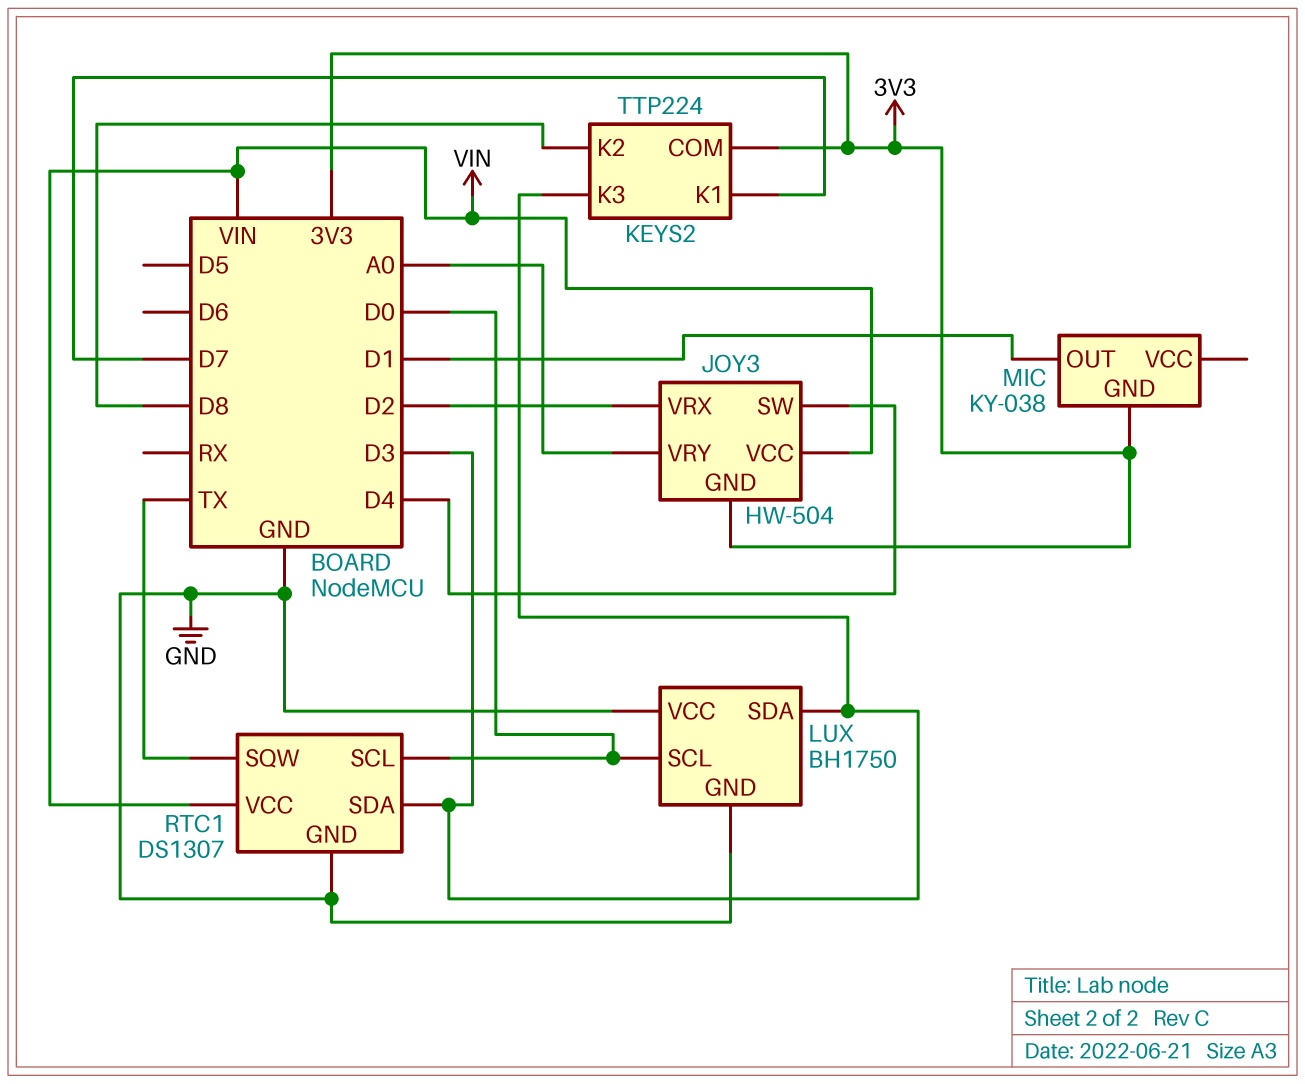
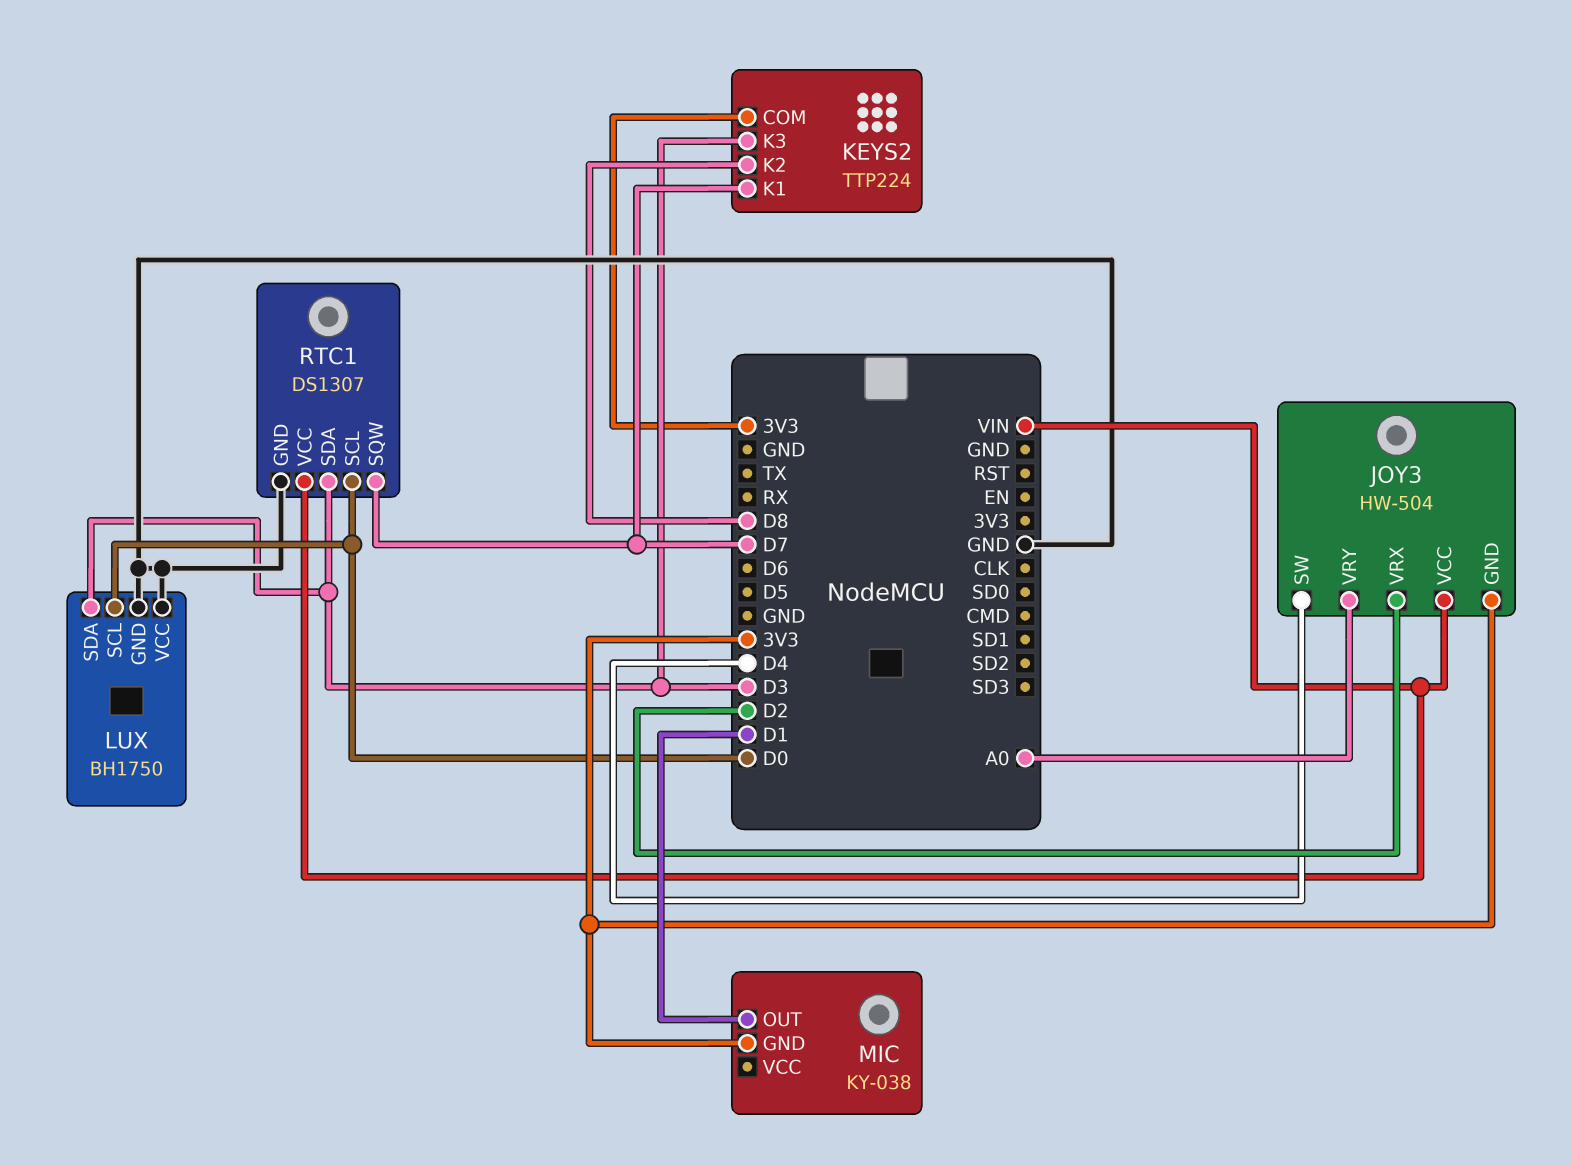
RTC1 pin SQW: TX -> D7

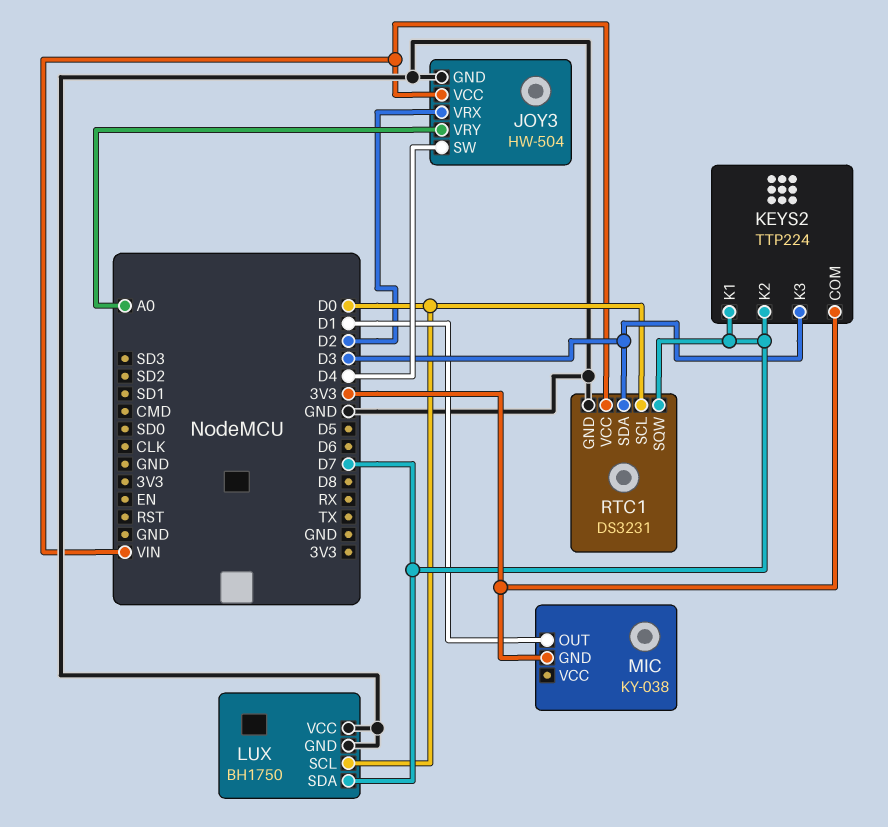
JOY3 pin GND: 3V3 -> GND
KEYS2 pin K2: D8 -> D7
LUX pin SDA: D3 -> D7
RTC1: DS1307 -> DS3231

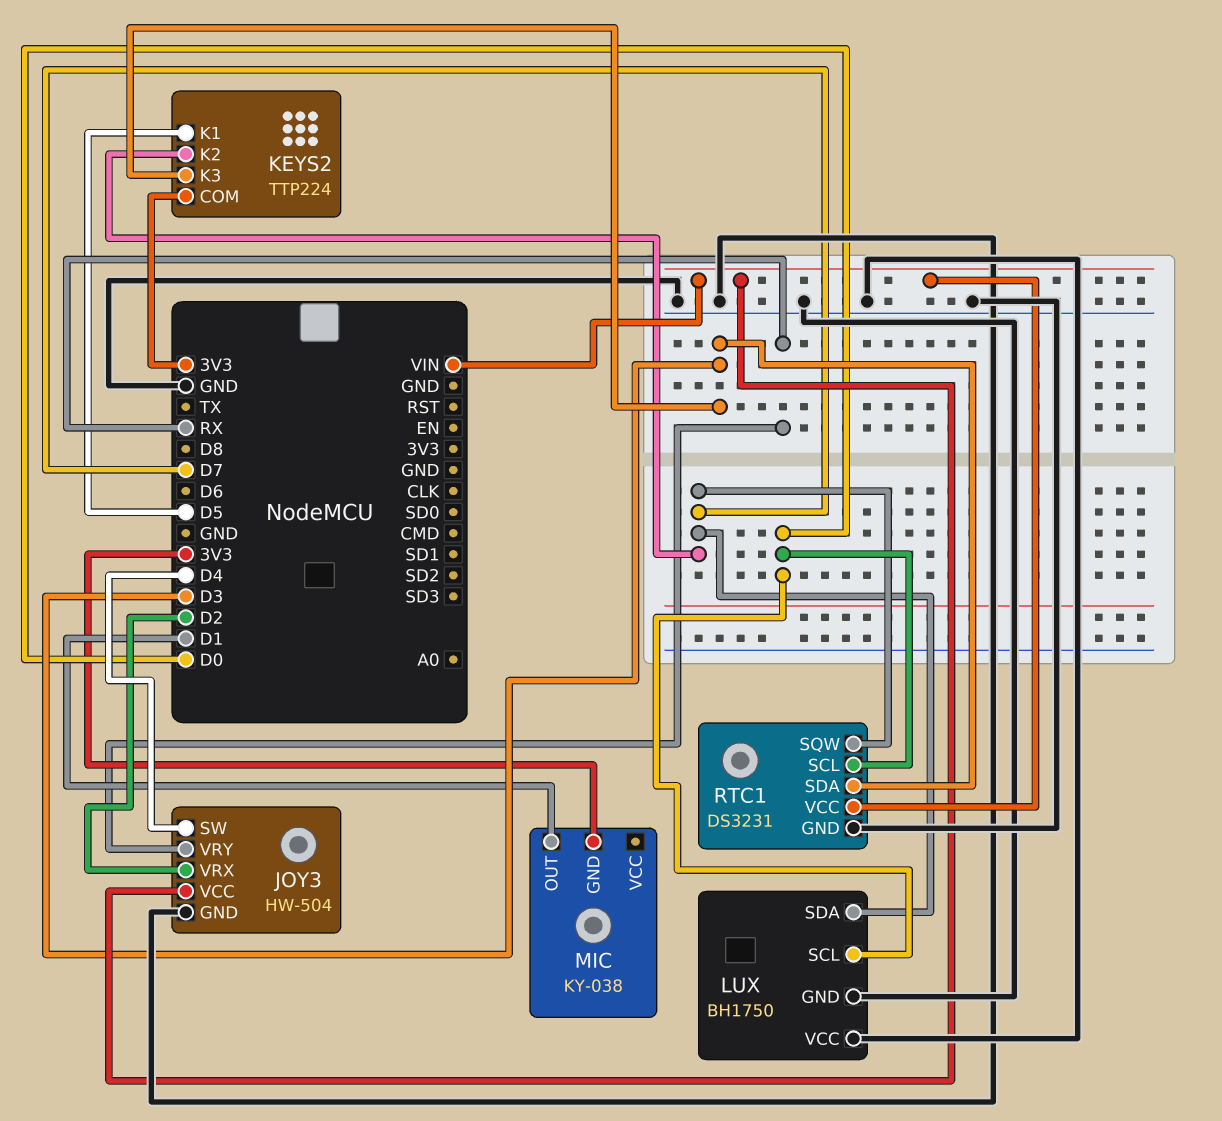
JOY3 pin VRY: A0 -> RX
KEYS2 pin K1: D7 -> D5

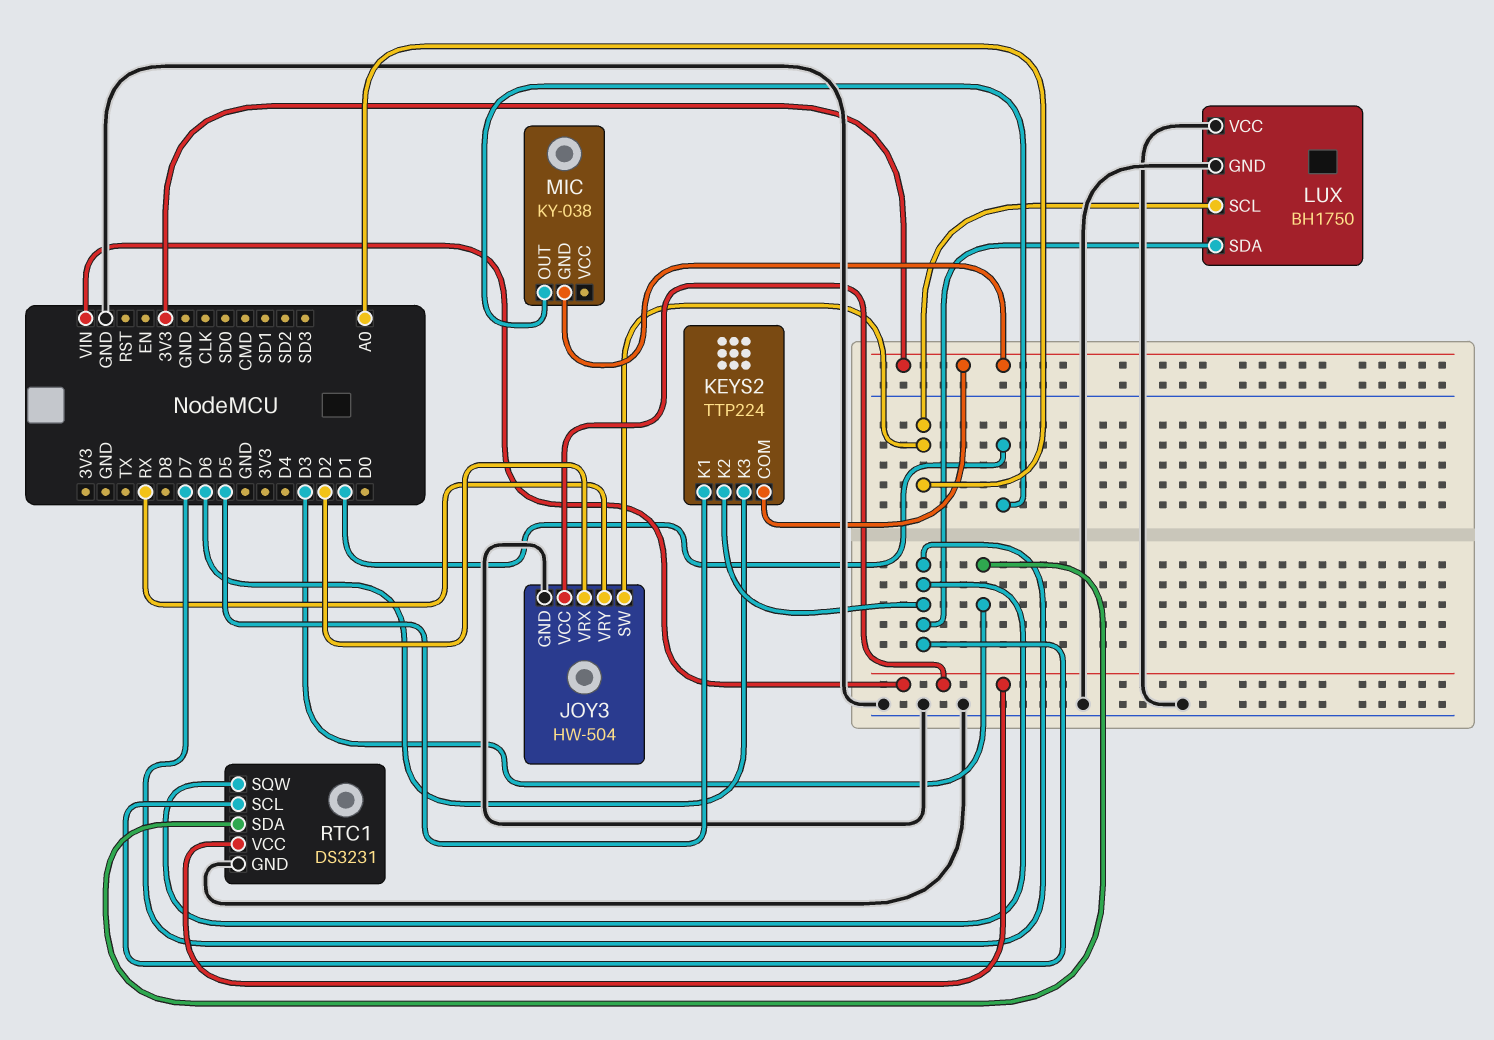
JOY3 pin SW: D4 -> A0
KEYS2 pin K3: D3 -> D6
LUX pin SCL: D0 -> A0
RTC1 pin SCL: D0 -> D7

